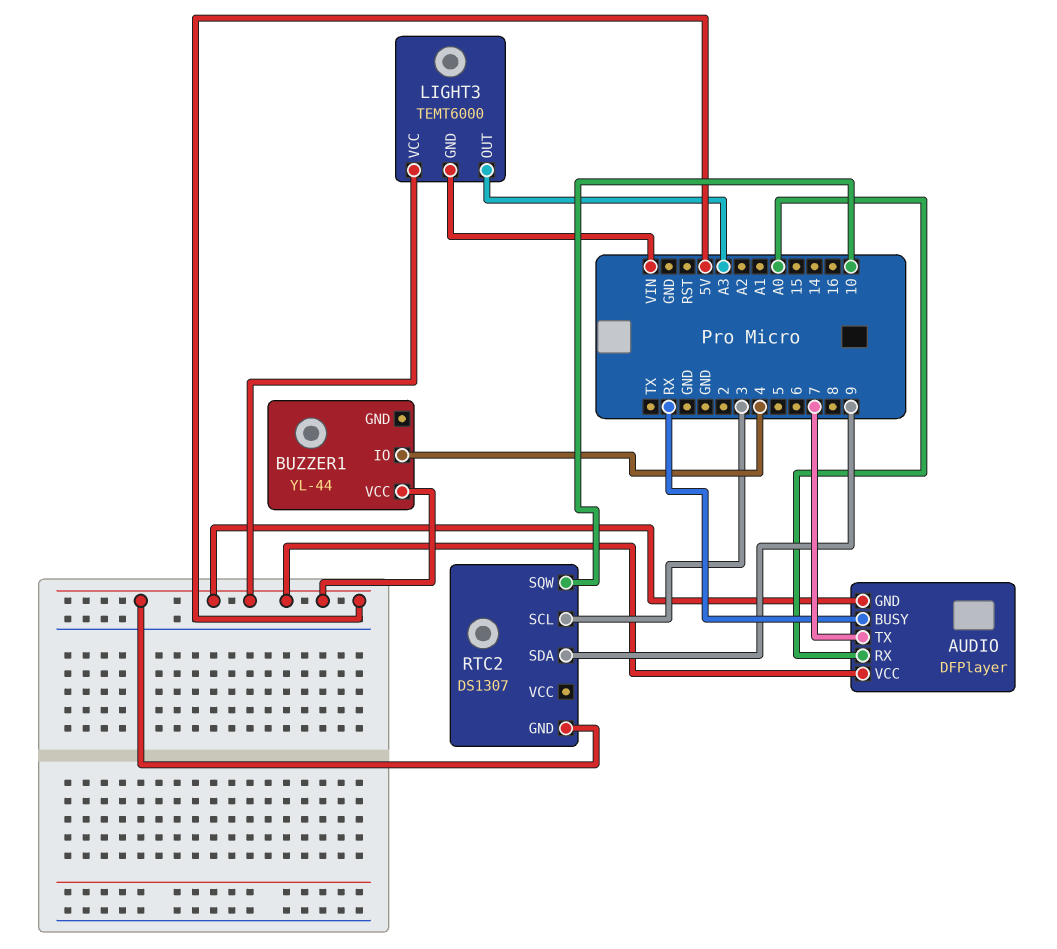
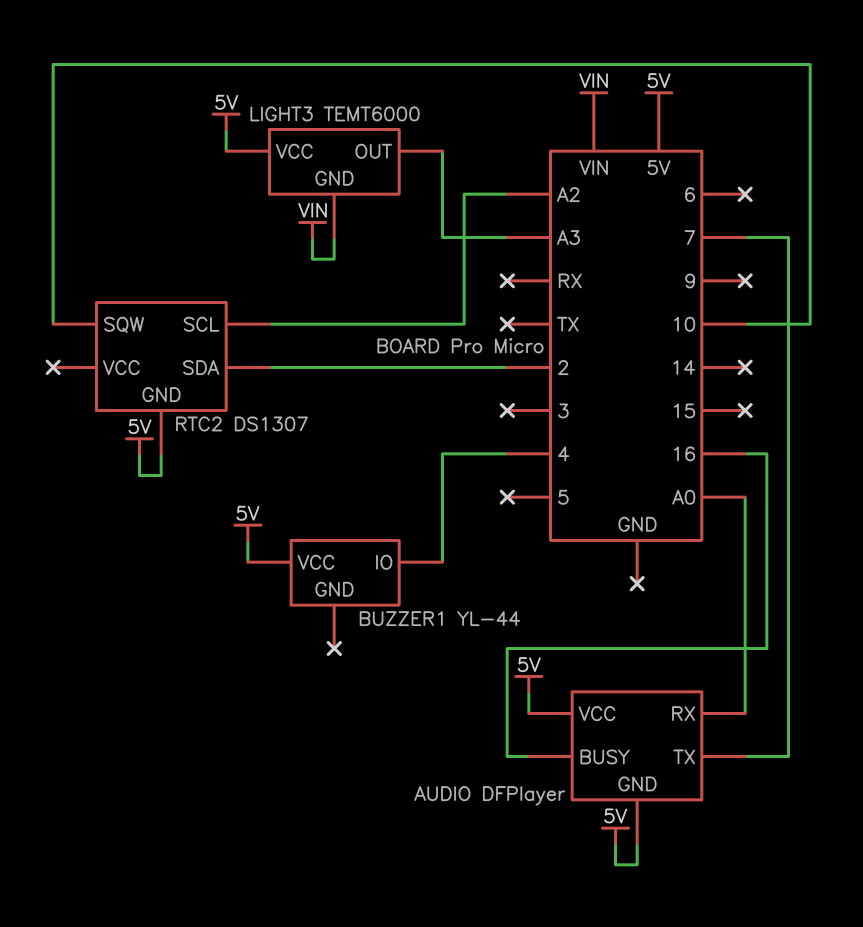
AUDIO pin BUSY: RX -> 16
RTC2 pin SCL: 3 -> A2
RTC2 pin SDA: 9 -> 2

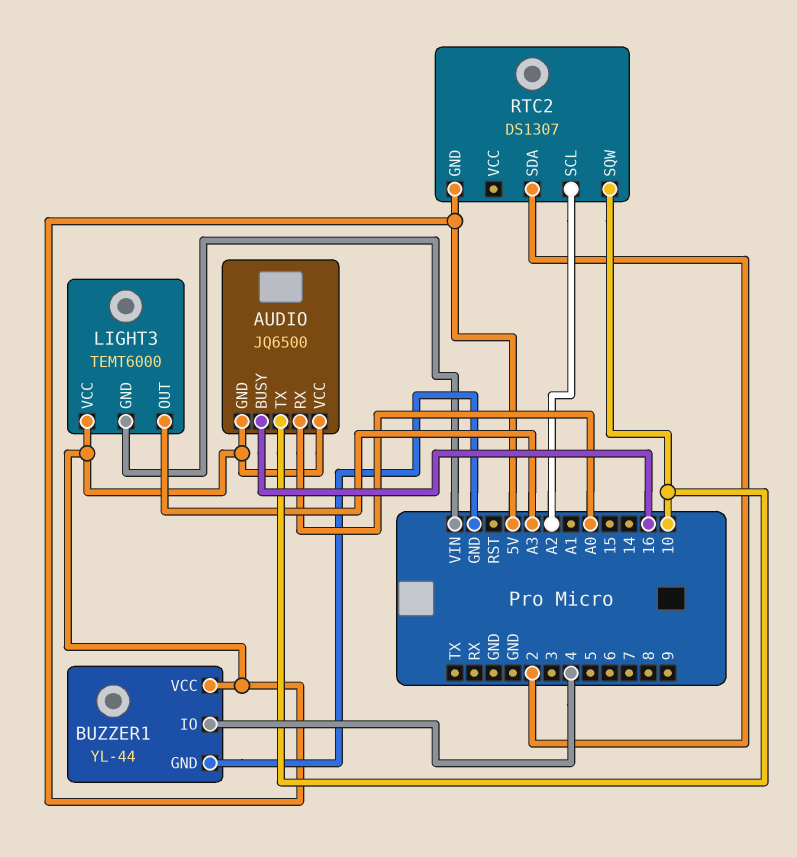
AUDIO: DFPlayer -> JQ6500
AUDIO pin TX: 7 -> 10
BUZZER1 pin GND: none -> GND

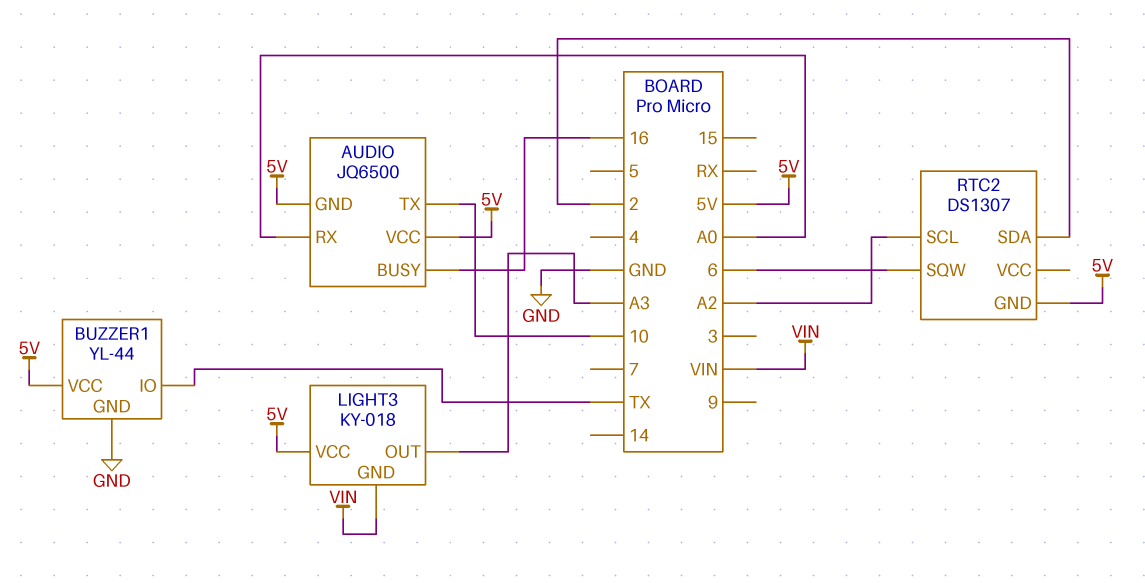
BUZZER1 pin IO: 4 -> TX
LIGHT3: TEMT6000 -> KY-018
RTC2 pin SQW: 10 -> 6

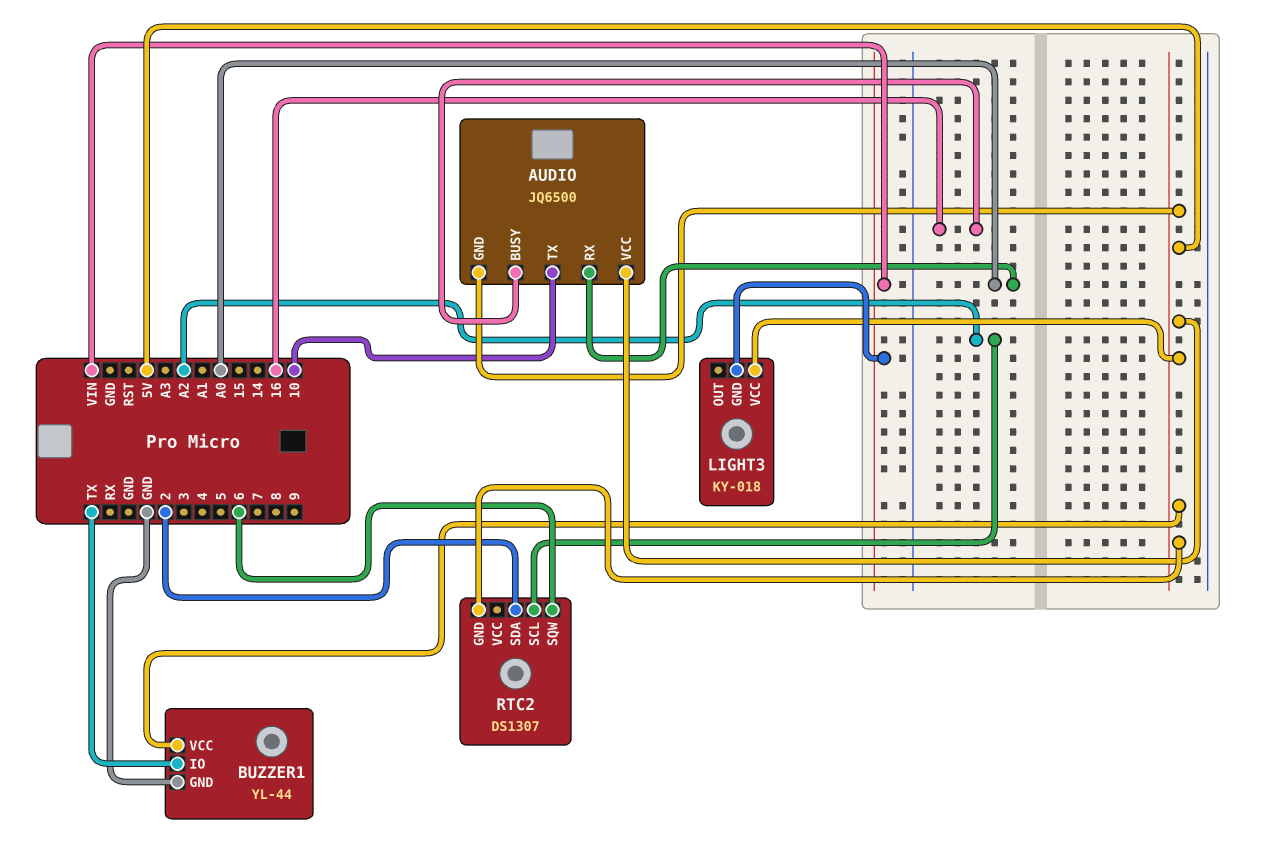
LIGHT3 pin OUT: A3 -> none

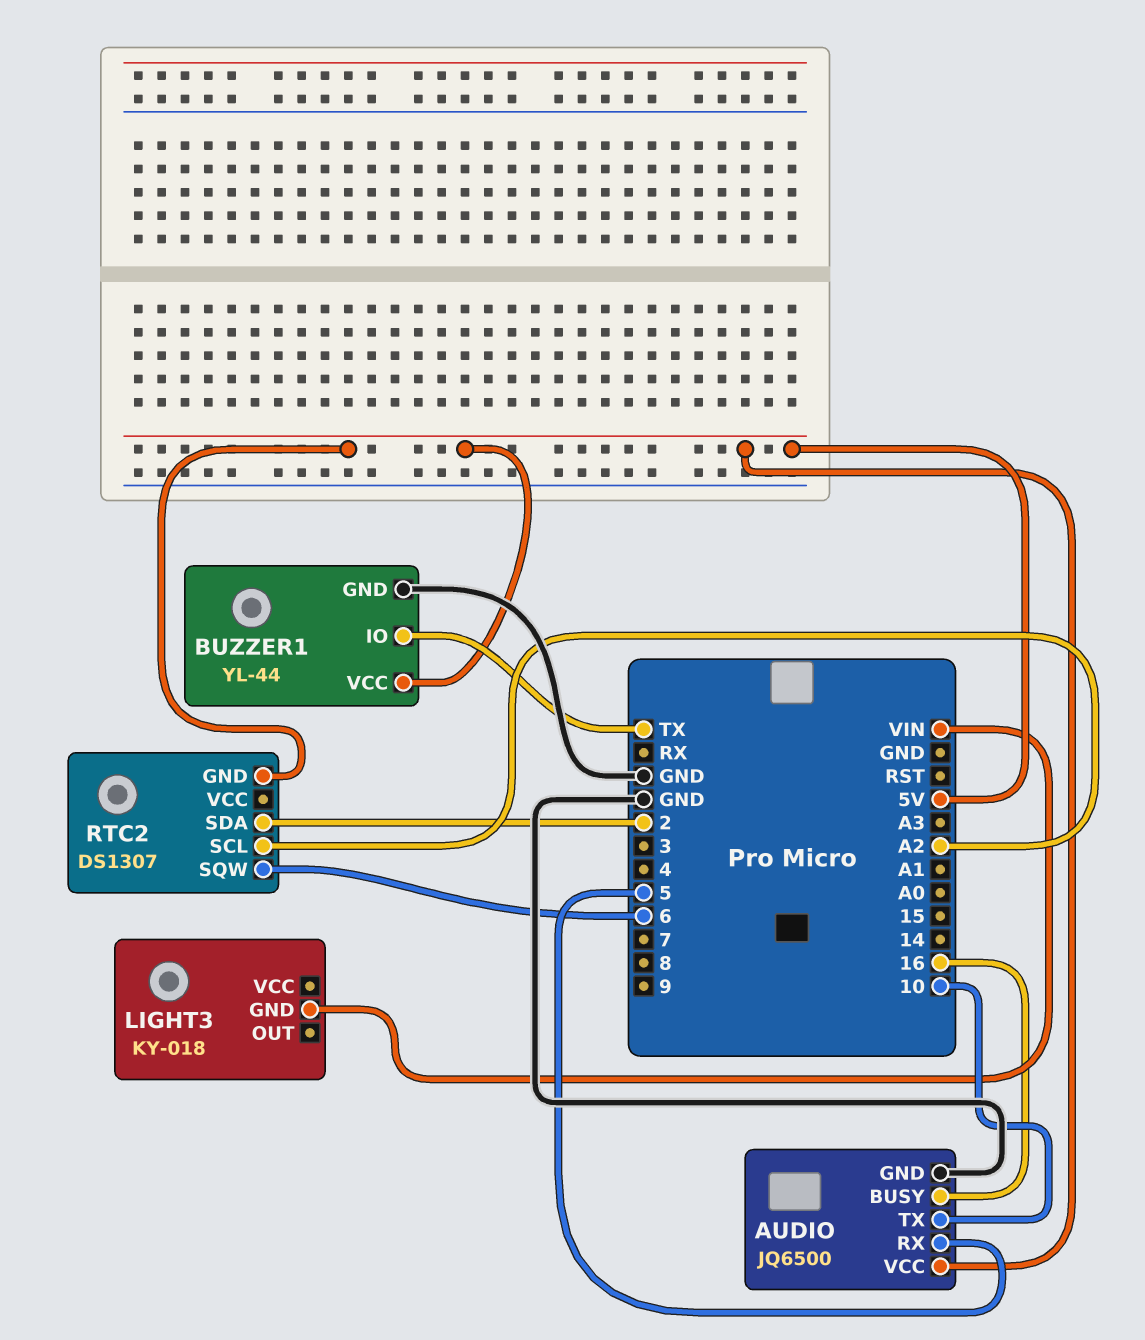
AUDIO pin GND: 5V -> GND
AUDIO pin RX: A0 -> 5
LIGHT3 pin VCC: 5V -> none

